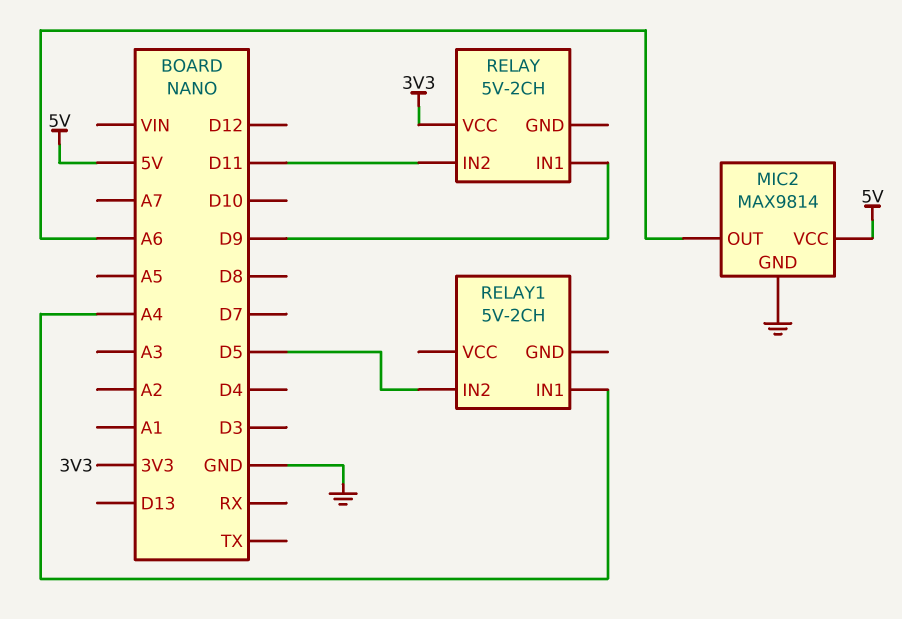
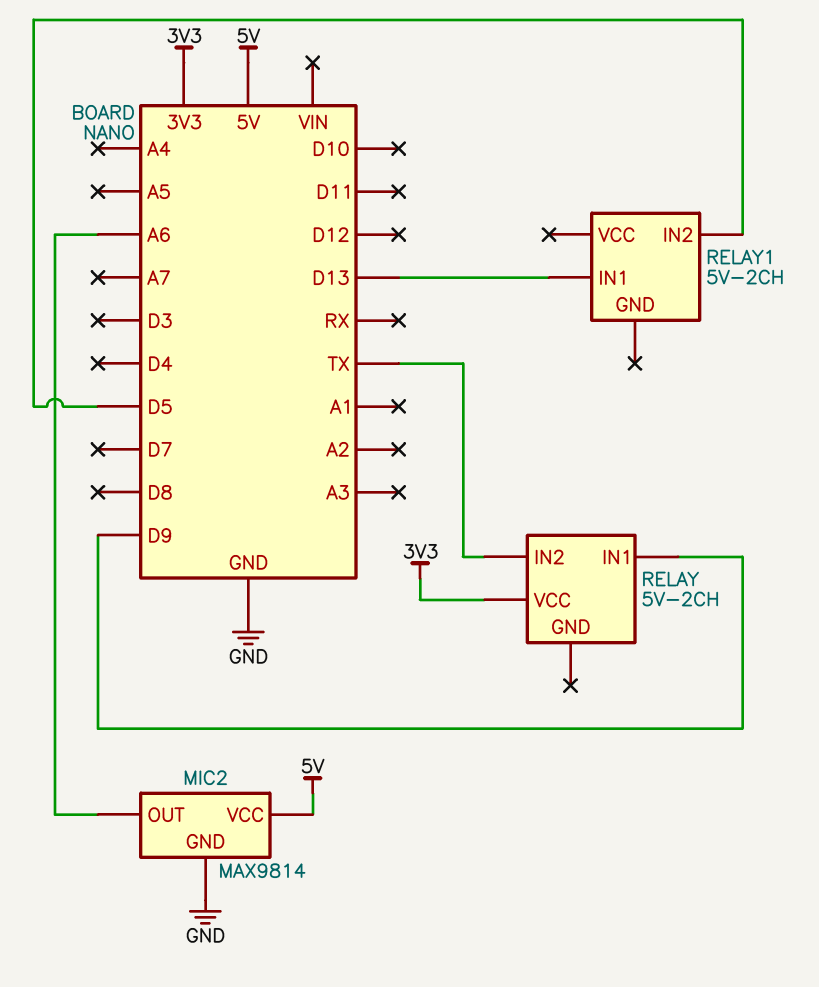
RELAY pin IN2: D11 -> TX
RELAY1 pin IN1: A4 -> D13

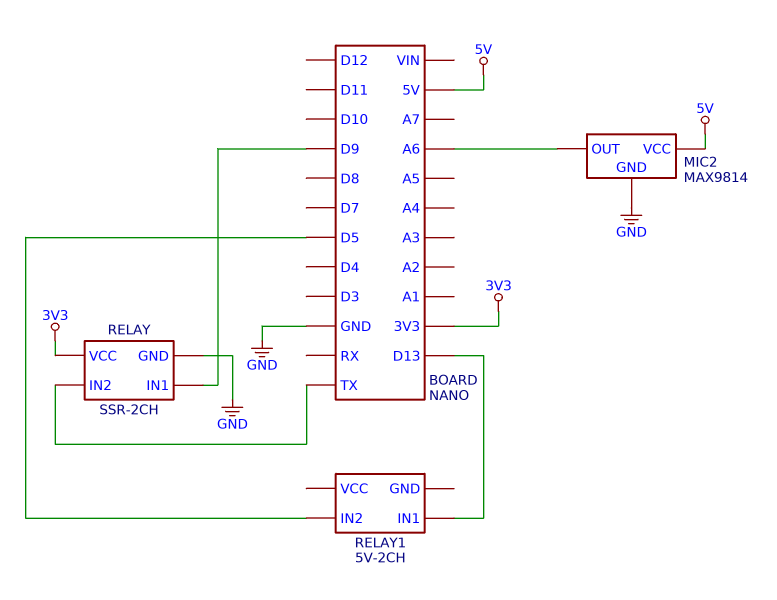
RELAY: 5V-2CH -> SSR-2CH
RELAY pin GND: none -> GND

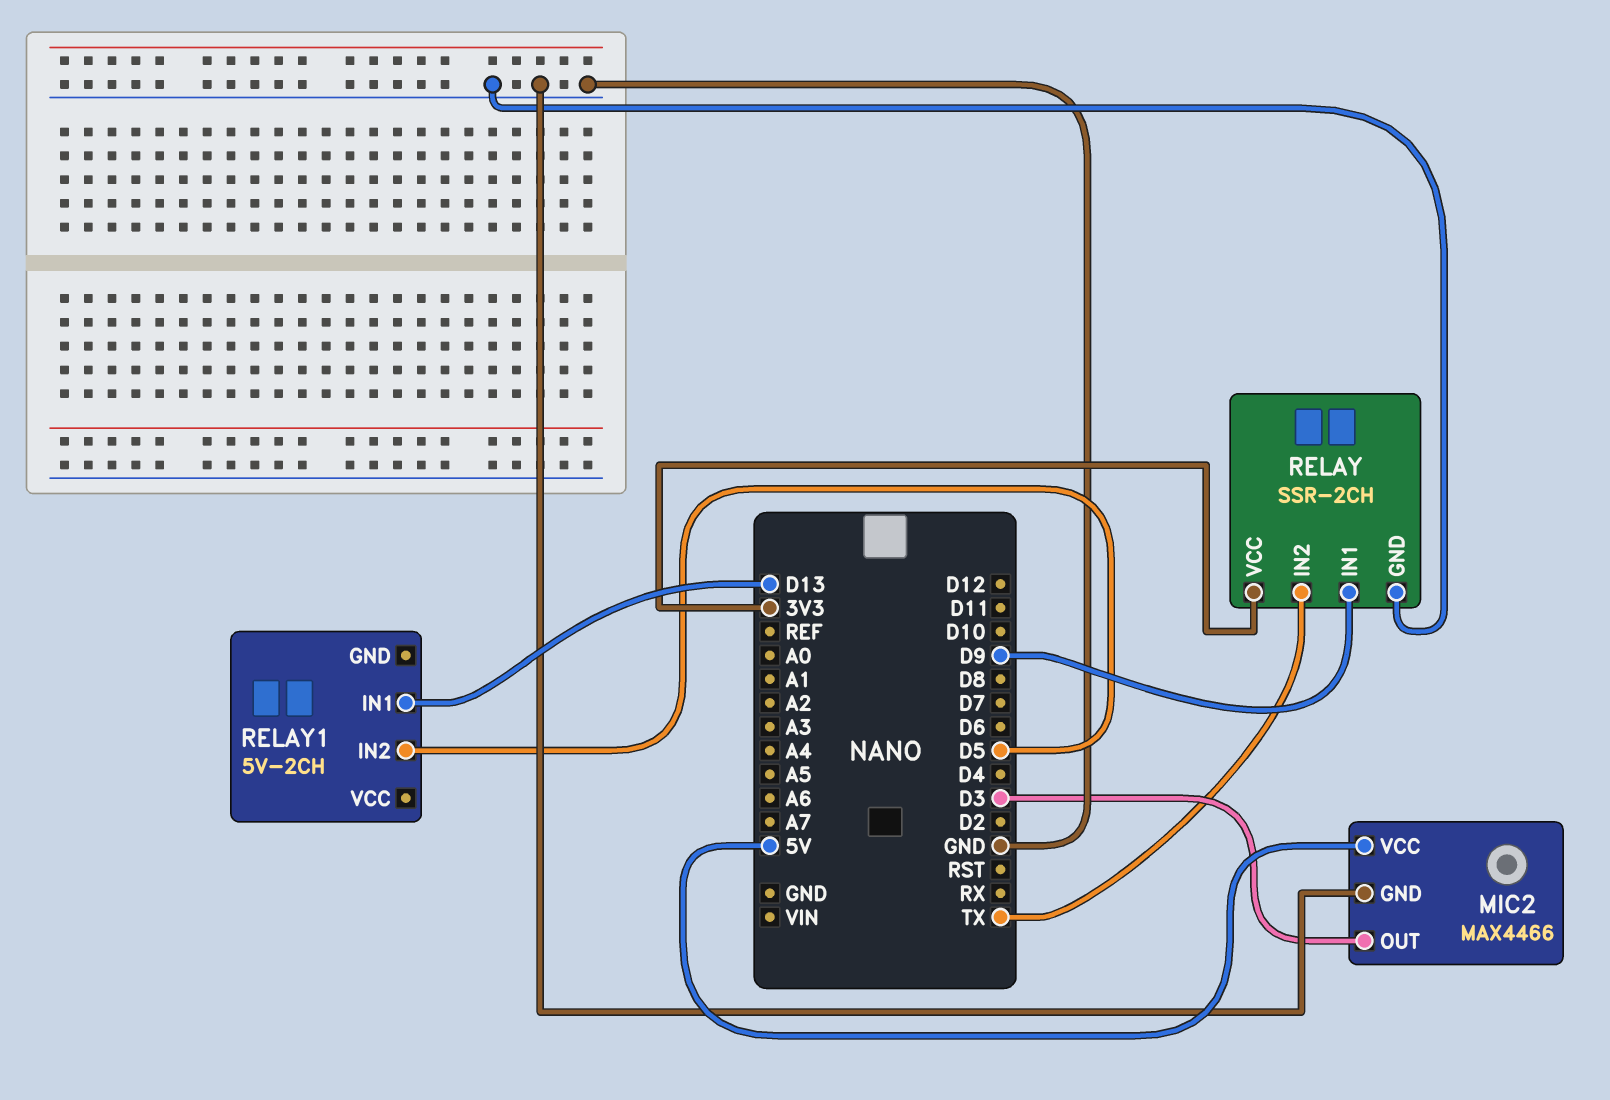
MIC2: MAX9814 -> MAX4466
MIC2 pin OUT: A6 -> D3

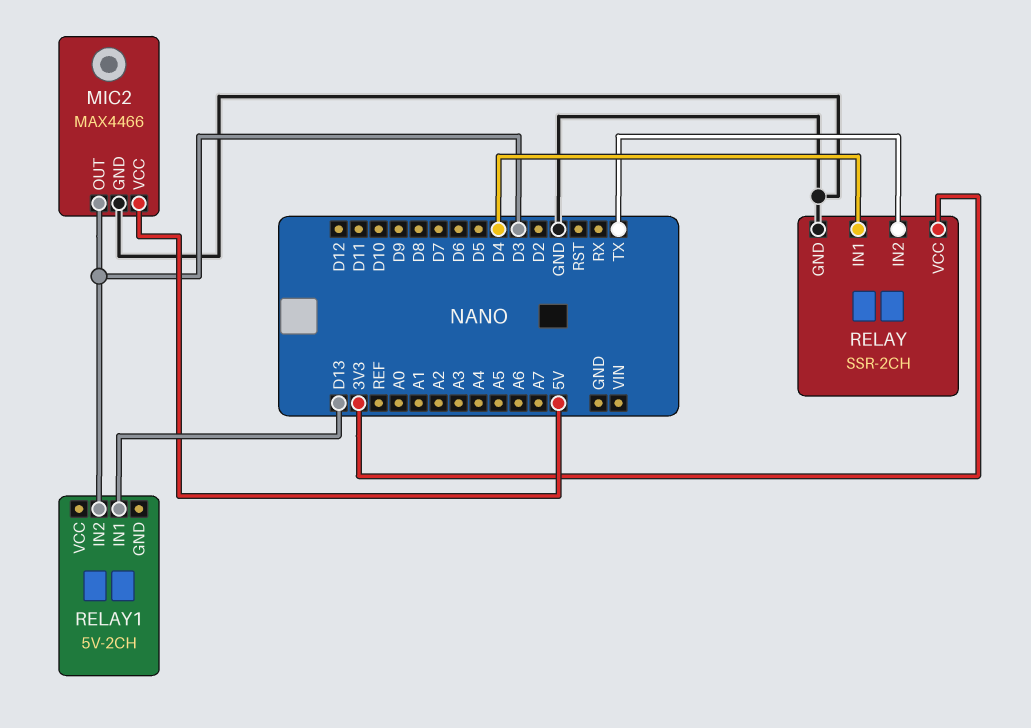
RELAY pin IN1: D9 -> D4
RELAY1 pin IN2: D5 -> D3

